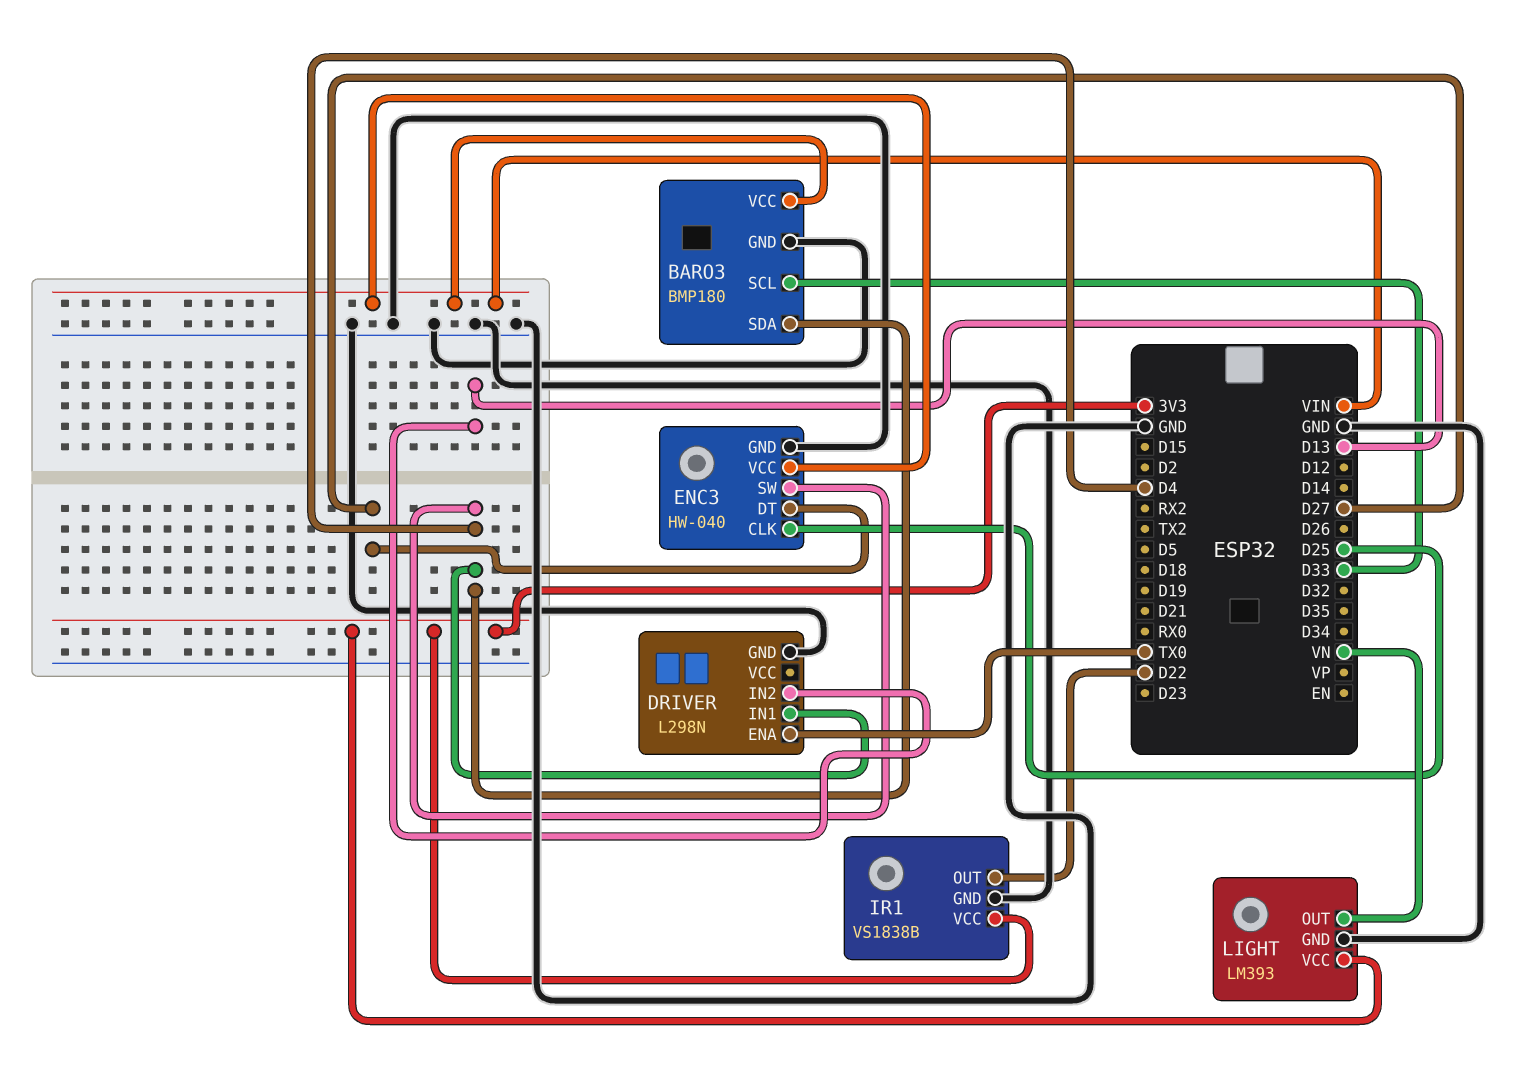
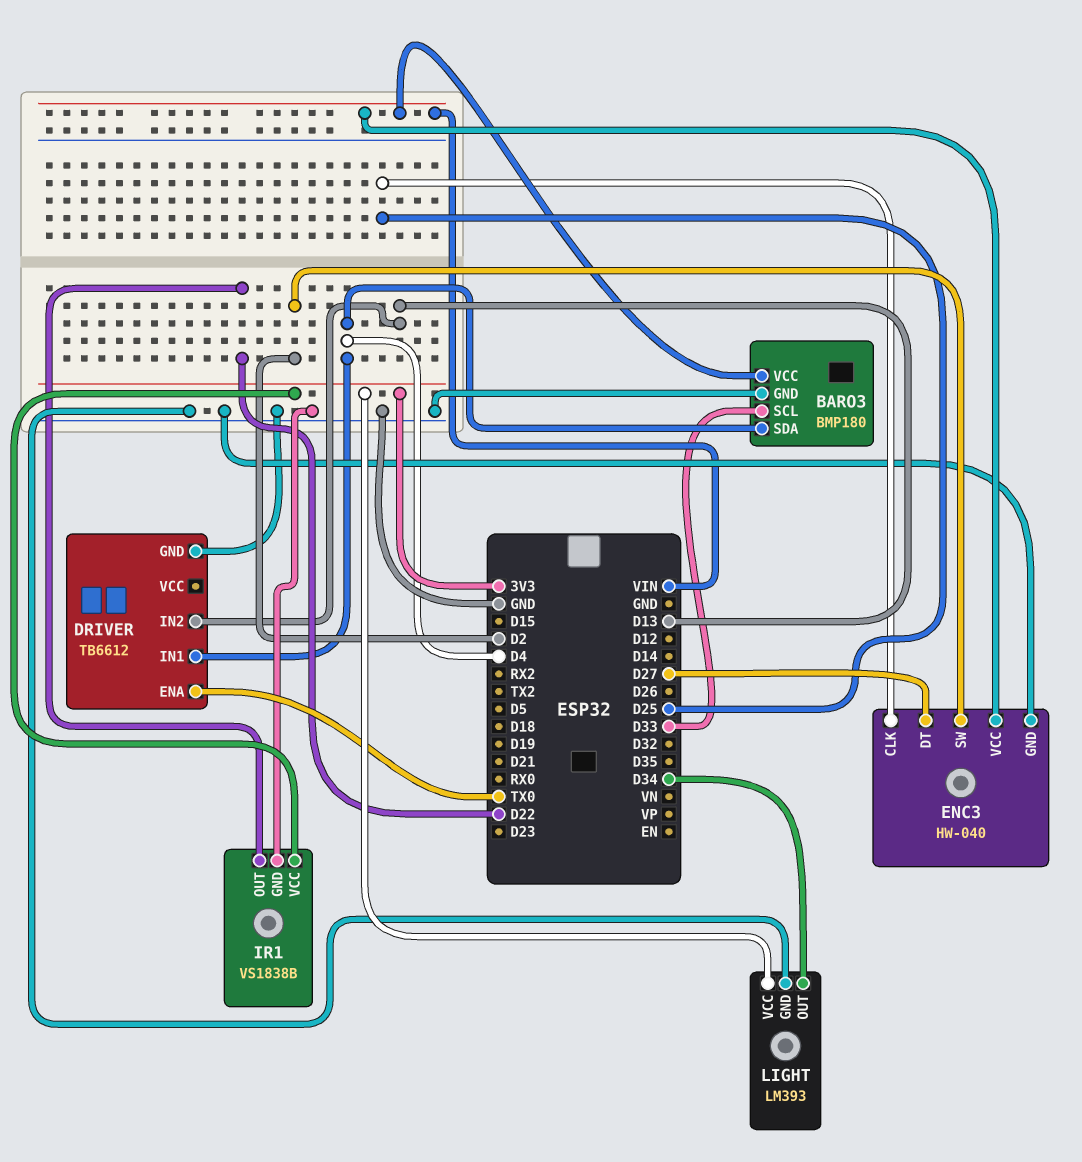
DRIVER: L298N -> TB6612
ENC3 pin SW: D4 -> D2
LIGHT pin OUT: VN -> D34

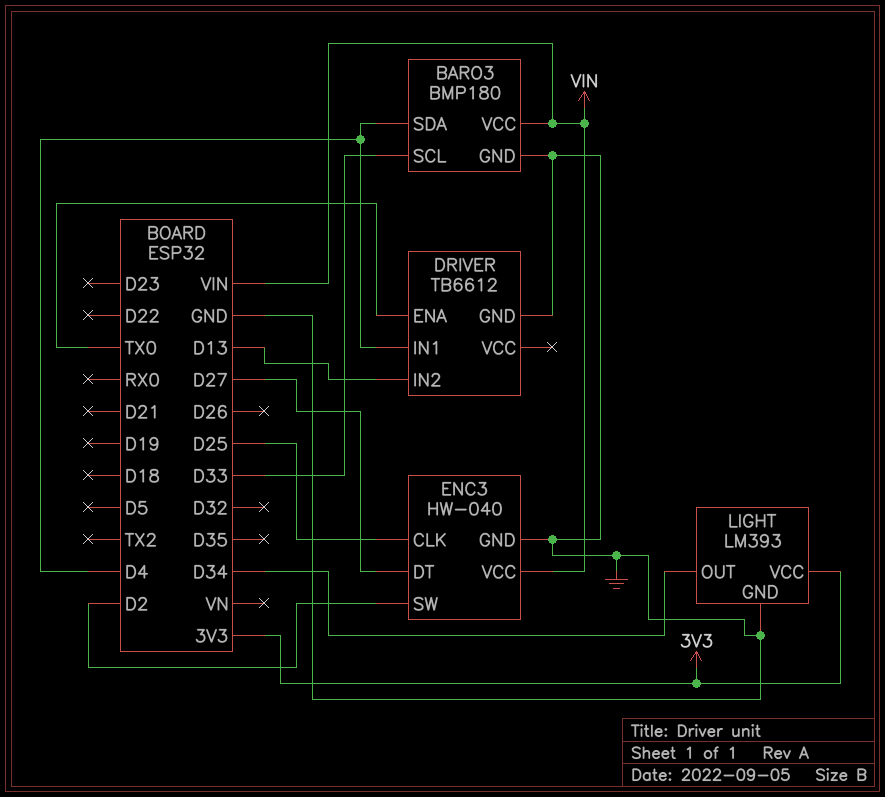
IR1: VS1838B -> none
IR1 pin GND: GND -> none
IR1 pin OUT: D22 -> none
IR1 pin VCC: 3V3 -> none

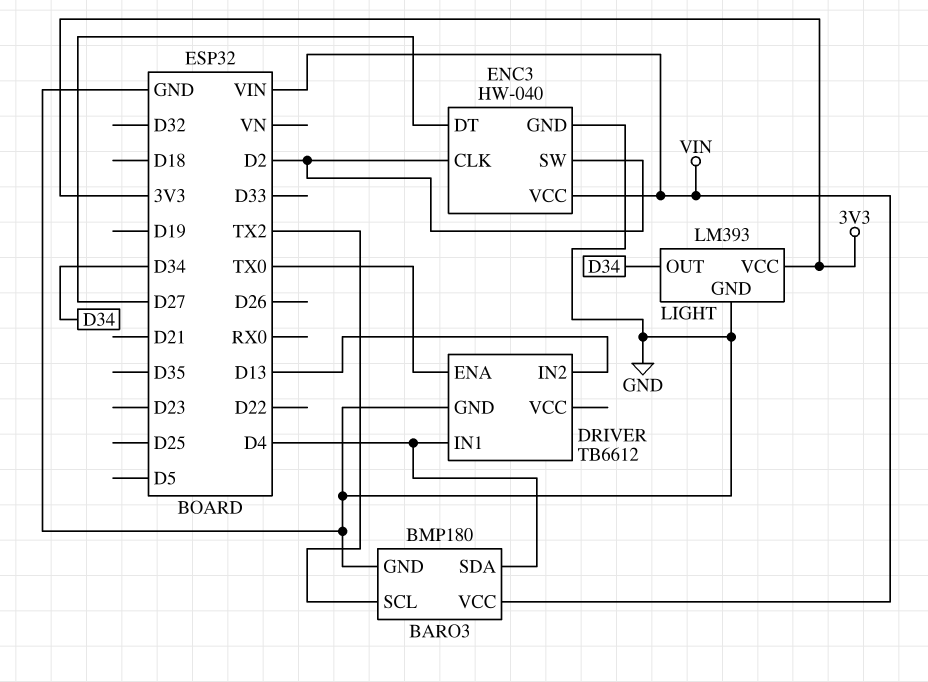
BARO3 pin SCL: D33 -> TX2
ENC3 pin CLK: D25 -> D2

